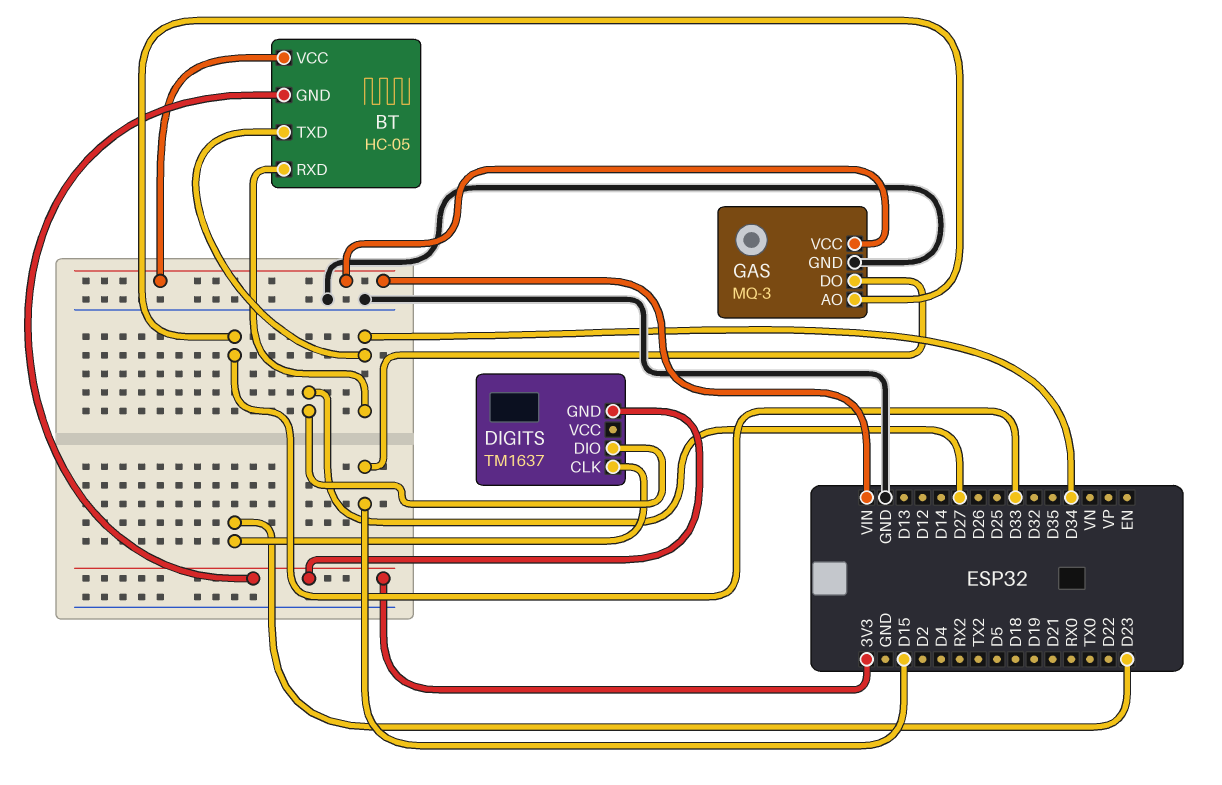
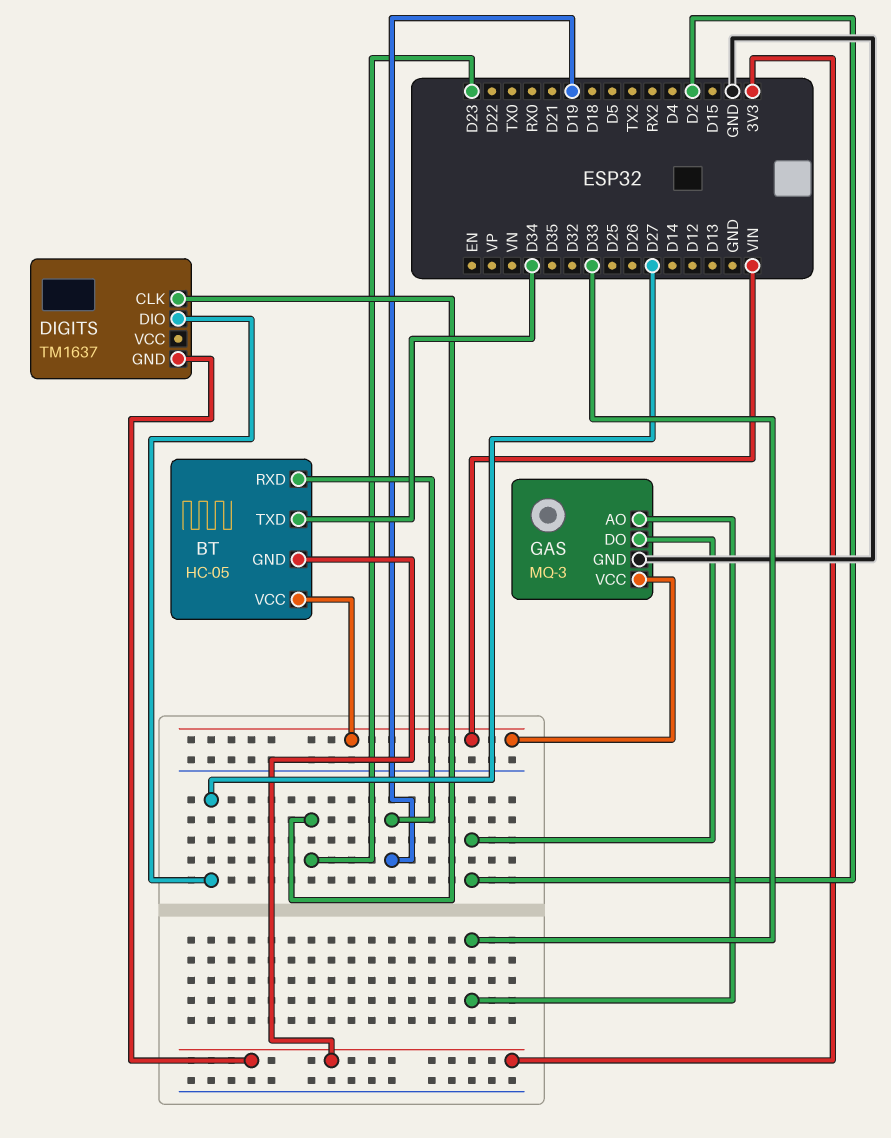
BT pin RXD: D34 -> D19
GAS pin DO: D15 -> D2

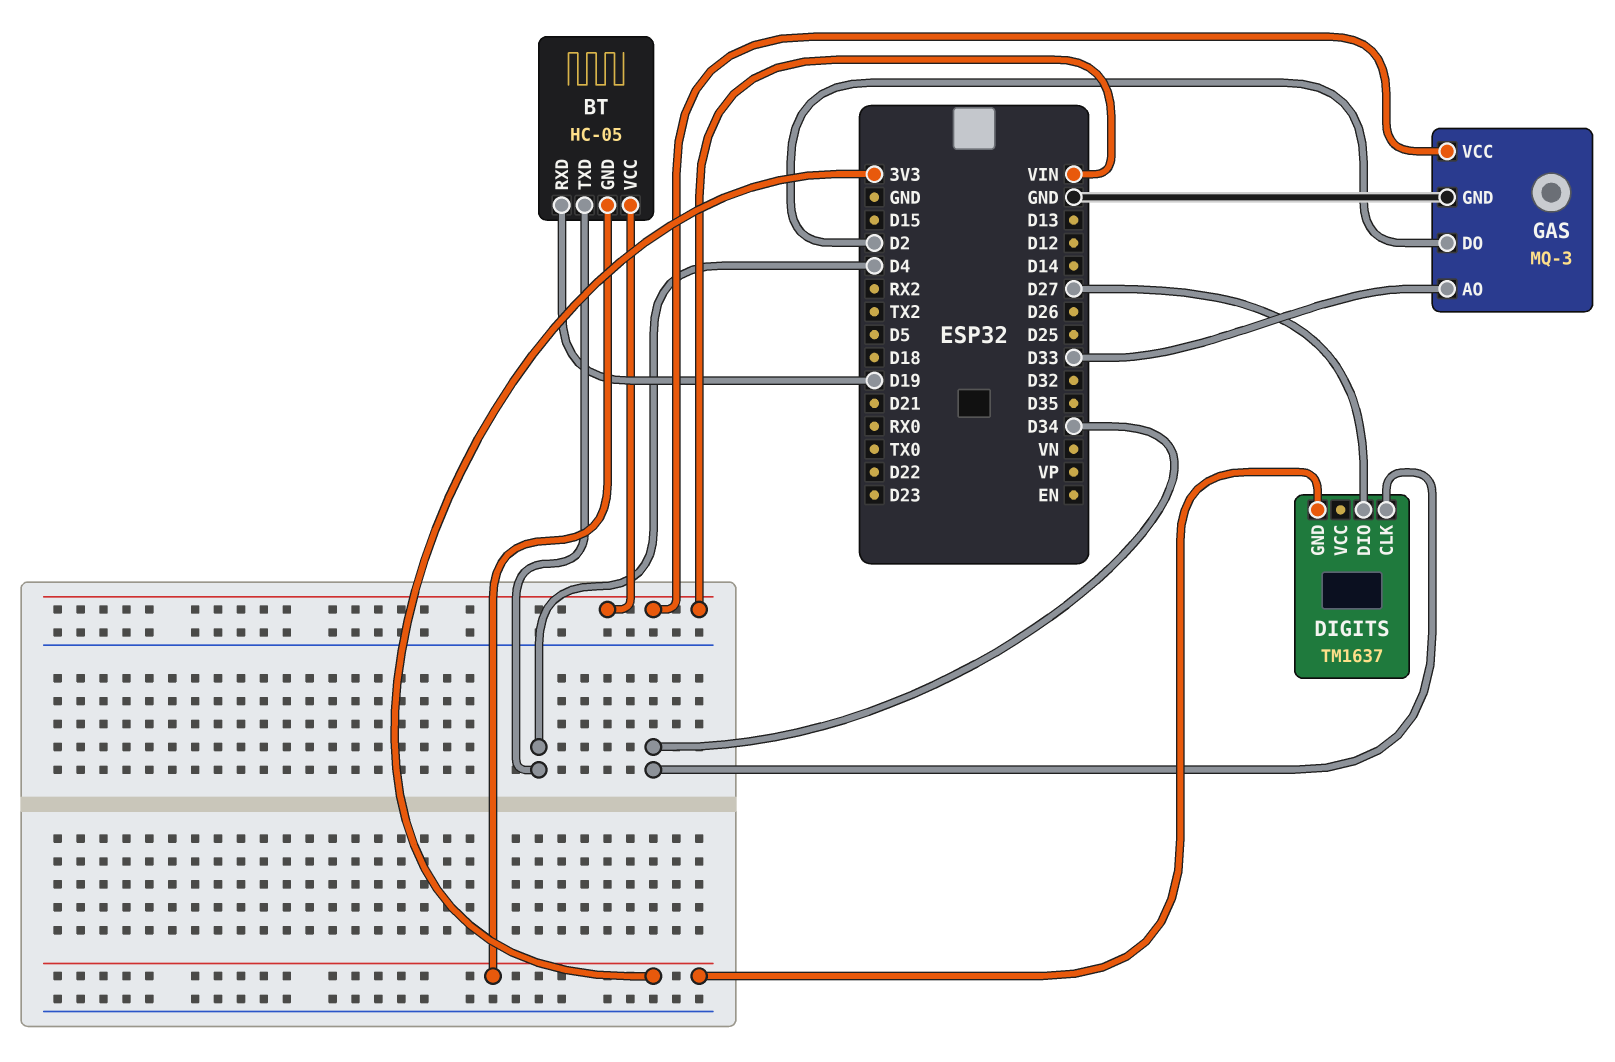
BT pin TXD: D34 -> D4
DIGITS pin CLK: D23 -> D34

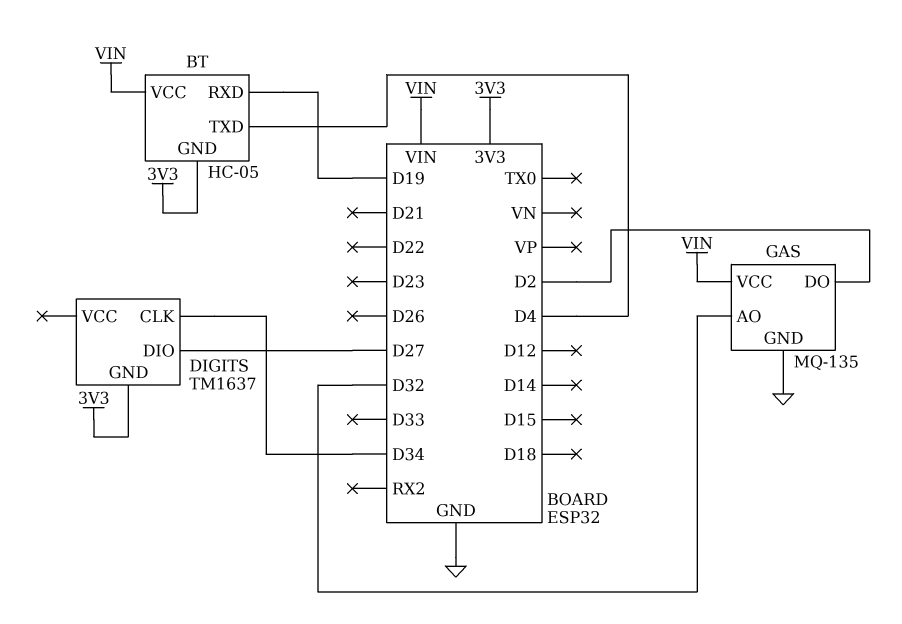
GAS: MQ-3 -> MQ-135
GAS pin AO: D33 -> D32

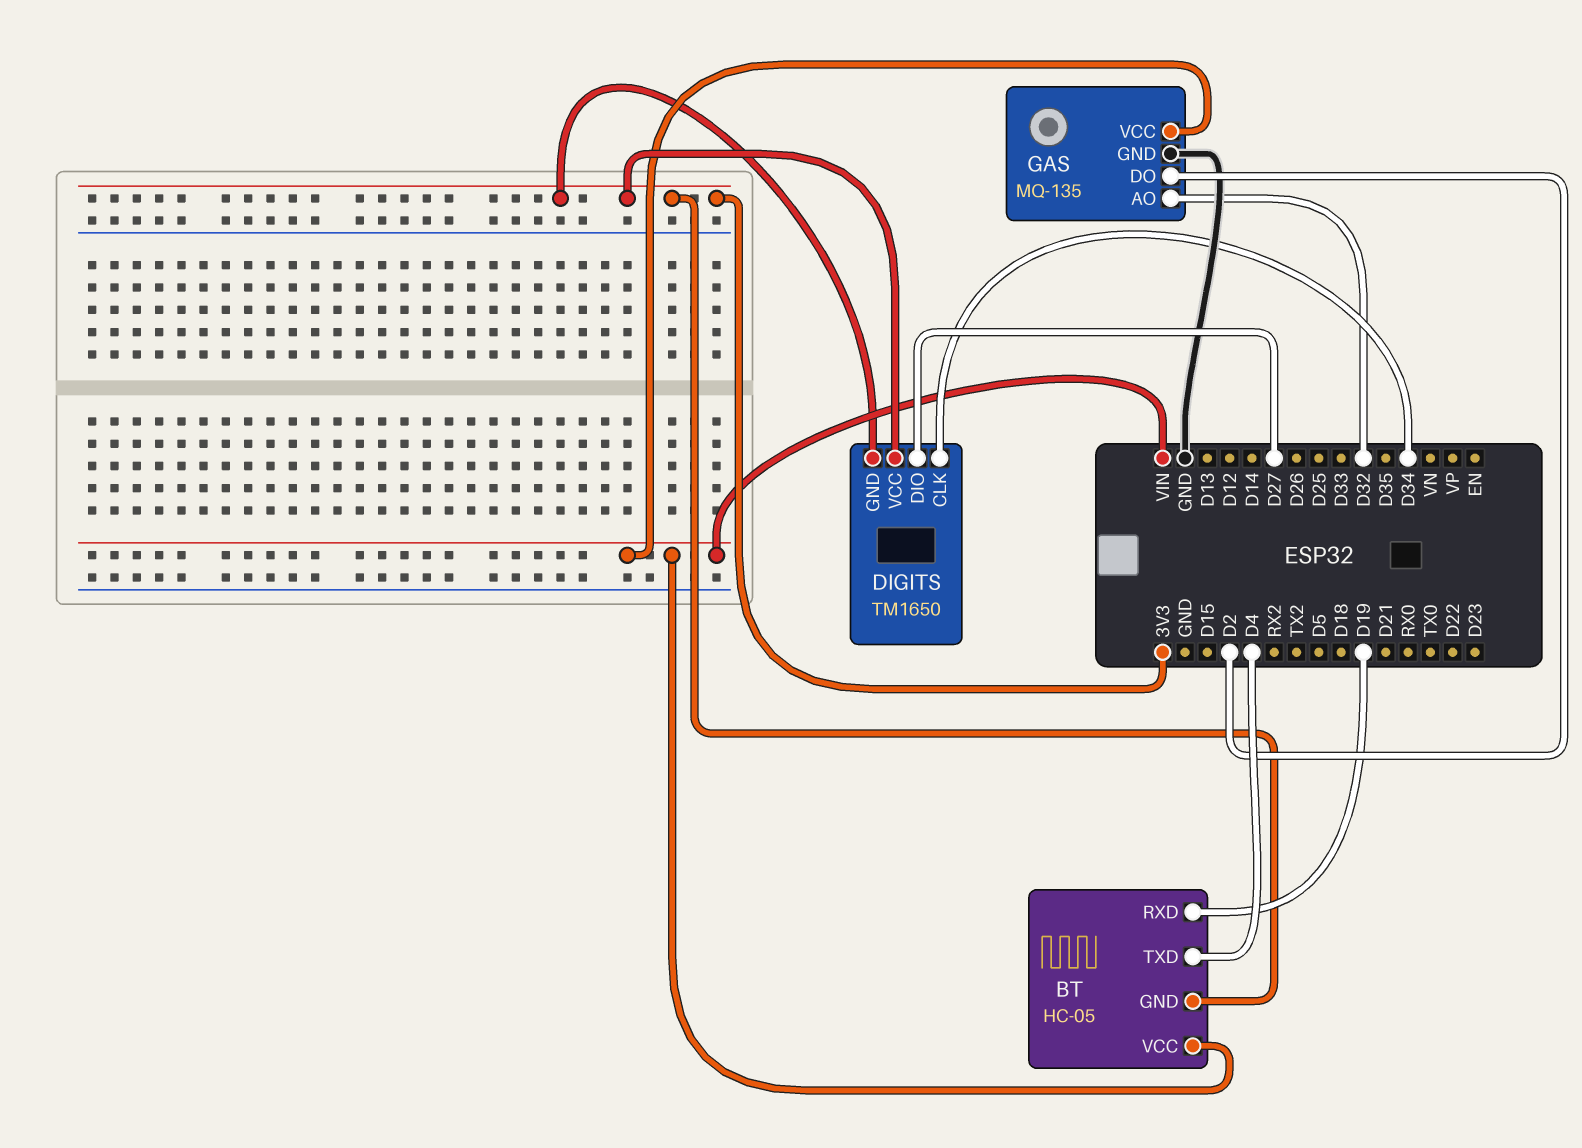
DIGITS: TM1637 -> TM1650
DIGITS pin VCC: none -> 3V3

